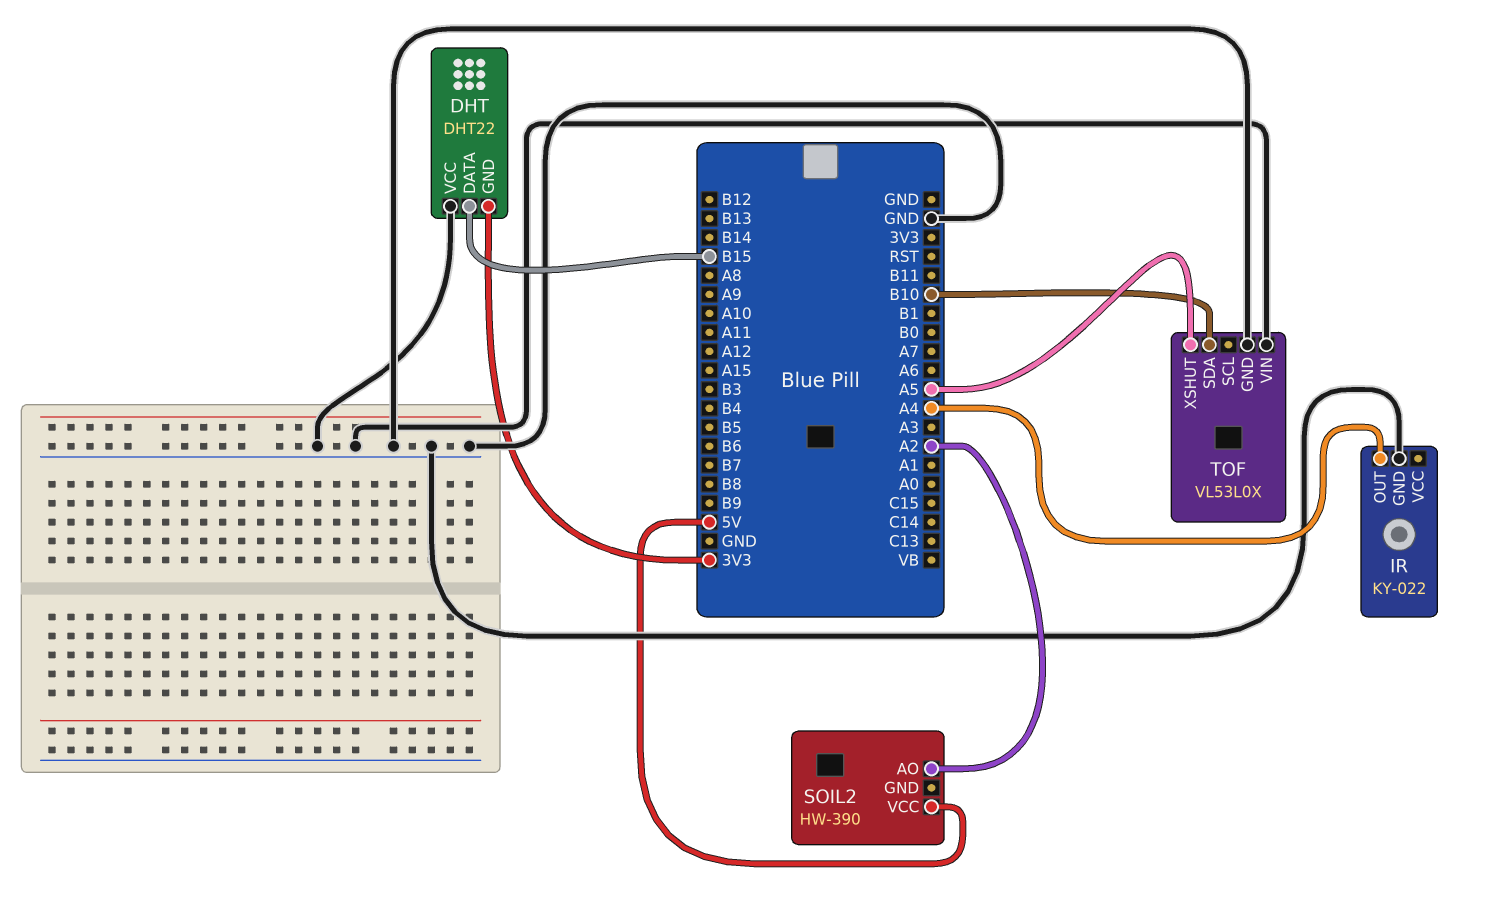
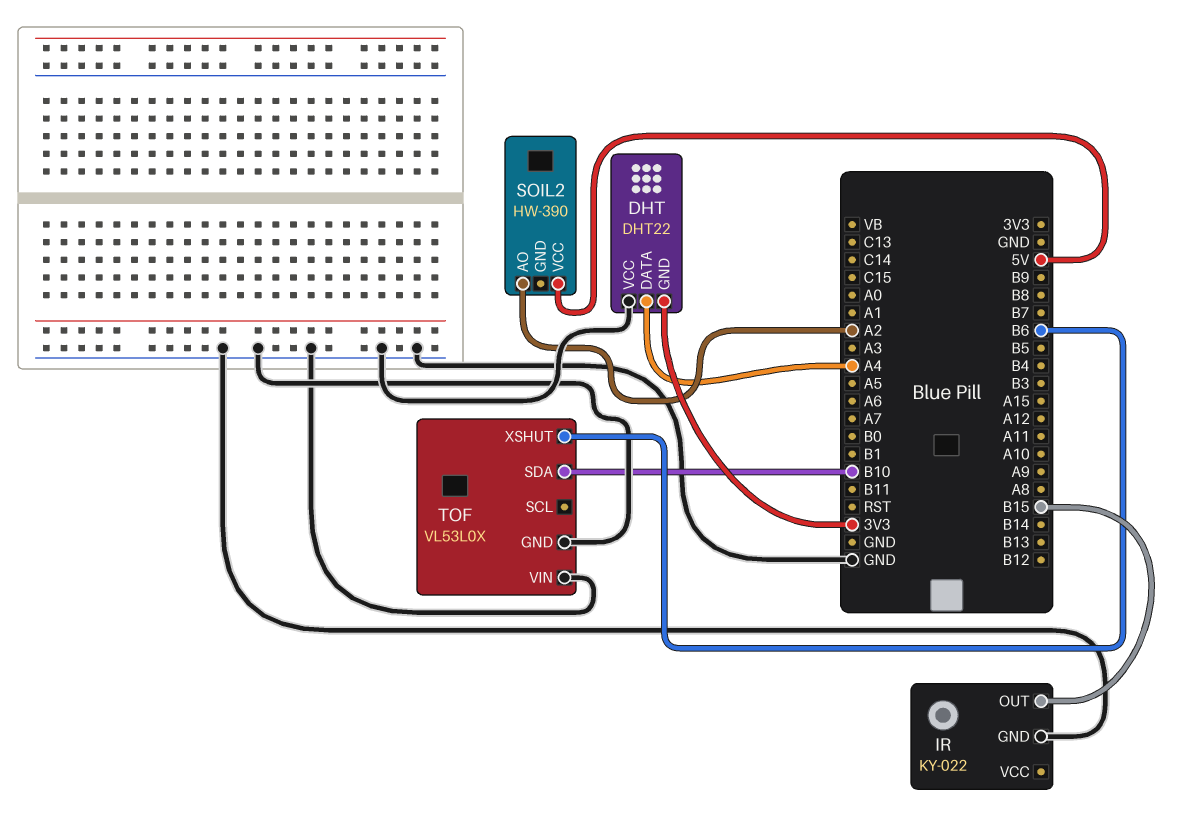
DHT pin DATA: B15 -> A4
IR pin OUT: A4 -> B15
TOF pin XSHUT: A5 -> B6

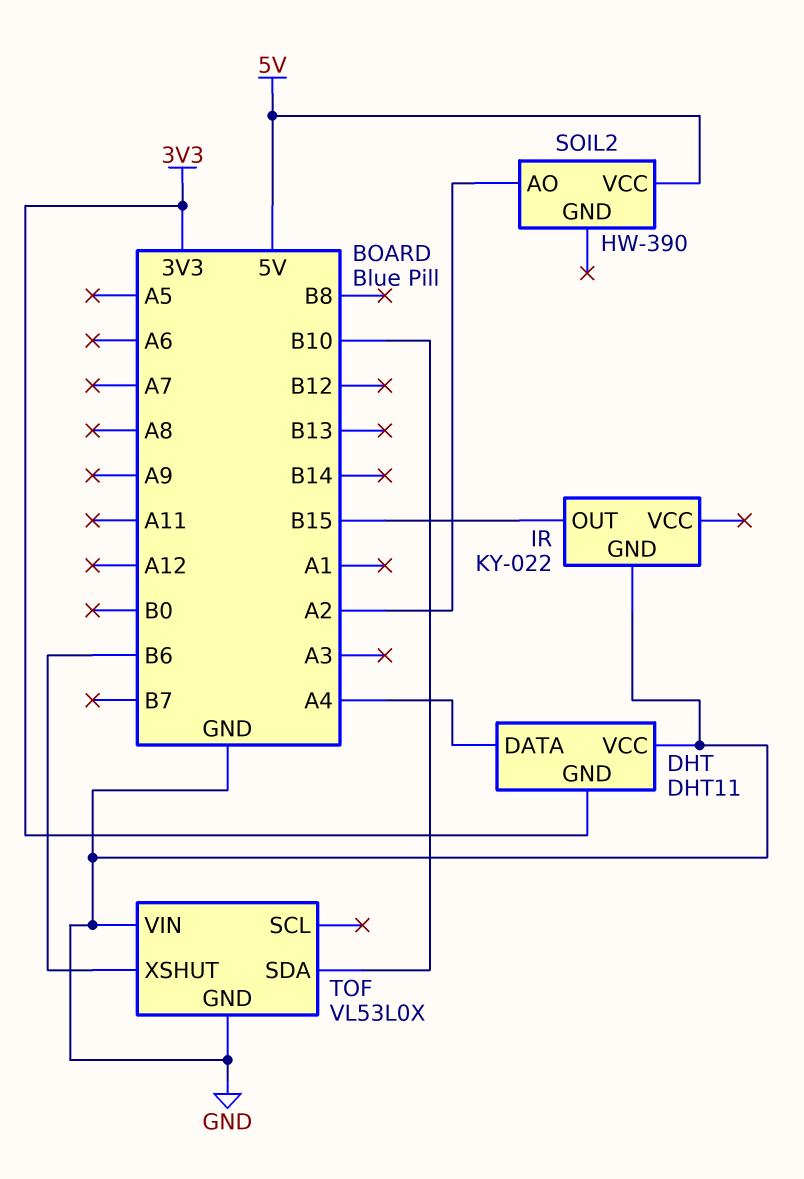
DHT: DHT22 -> DHT11

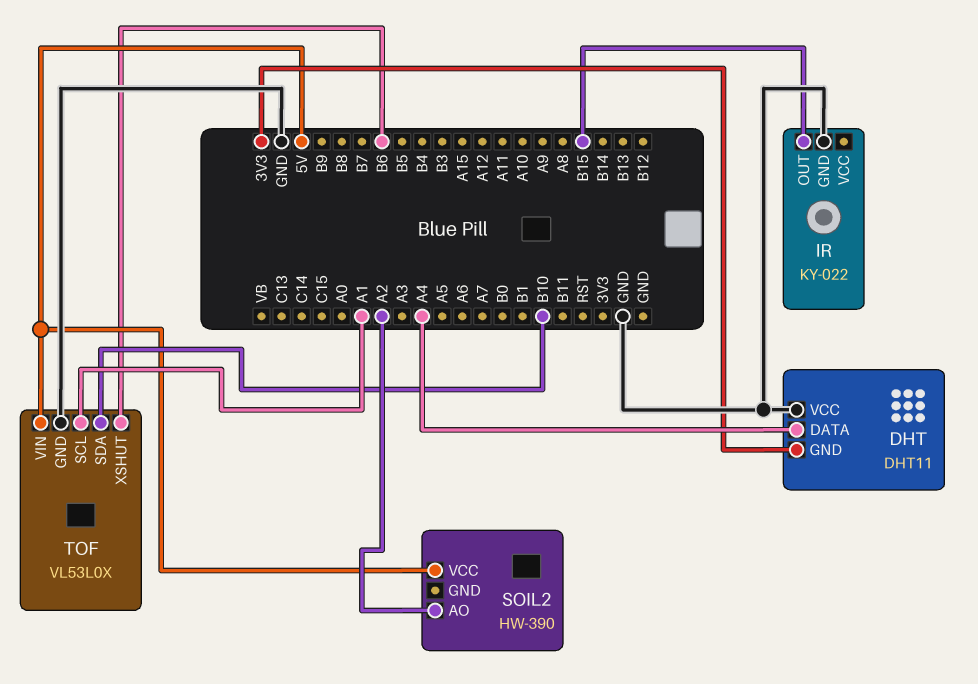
TOF pin SCL: none -> A1
TOF pin VIN: GND -> 5V

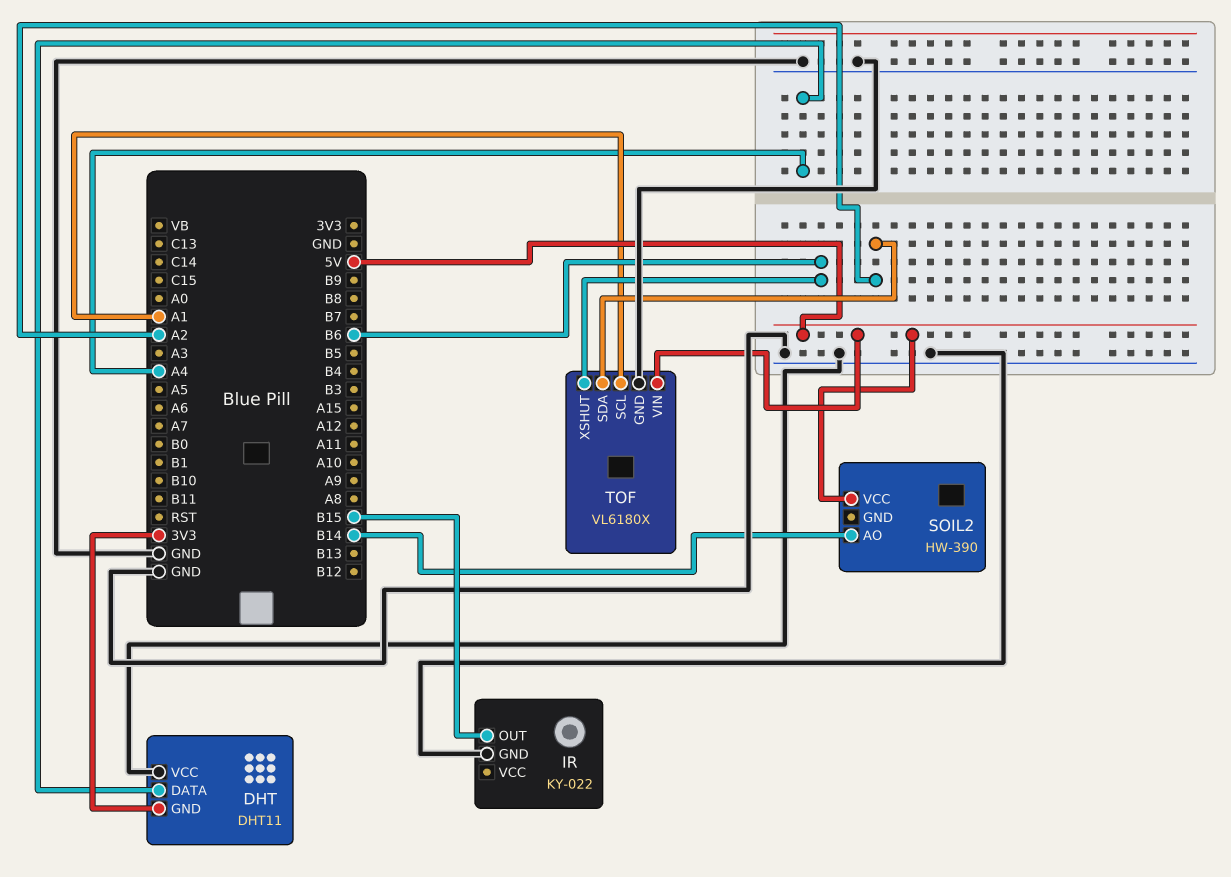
SOIL2 pin AO: A2 -> B14
TOF: VL53L0X -> VL6180X
TOF pin SDA: B10 -> A2

